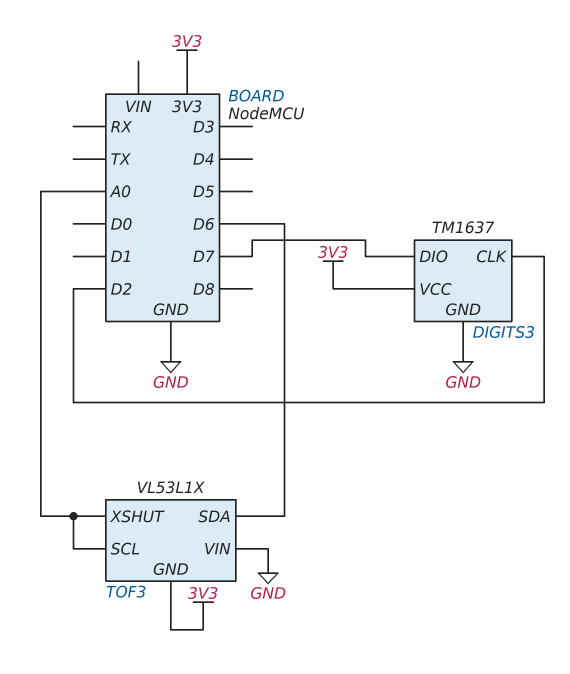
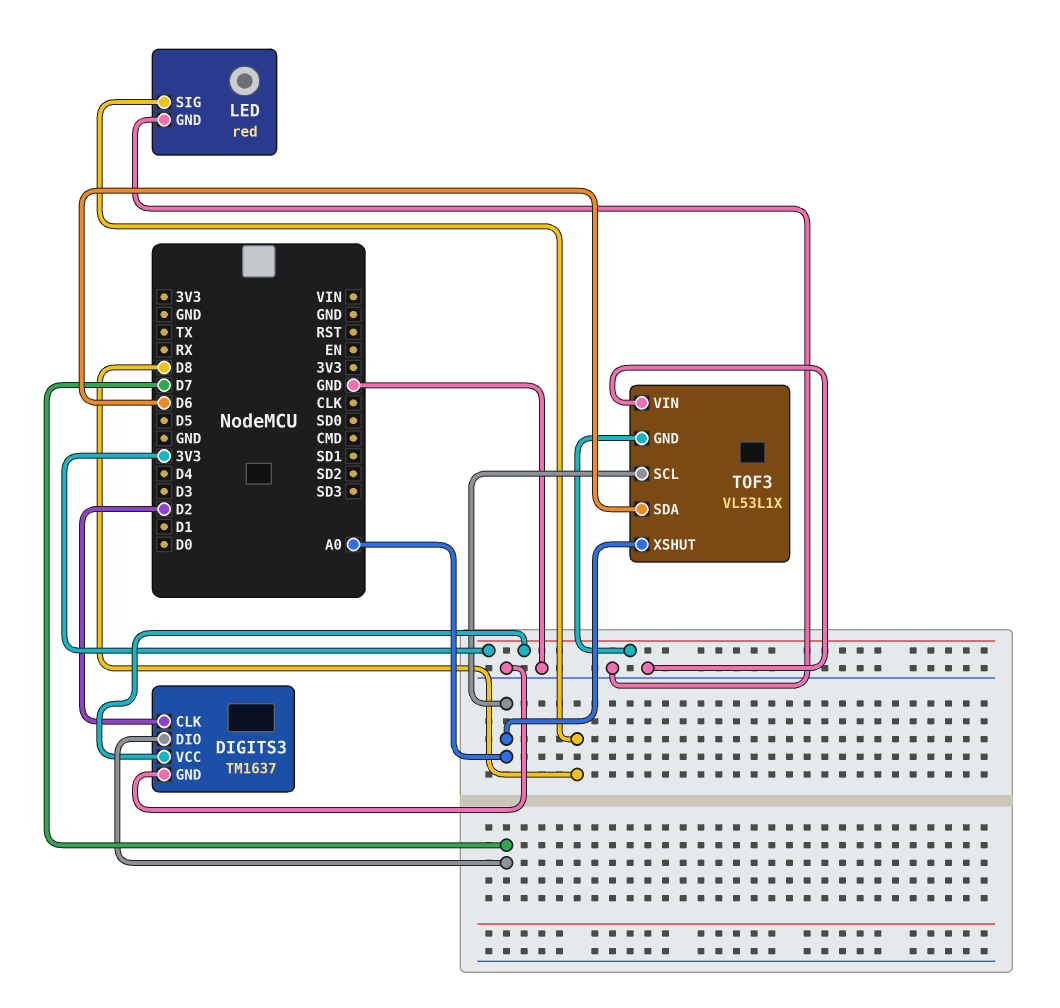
LED: none -> red
LED pin GND: none -> GND
LED pin SIG: none -> D8

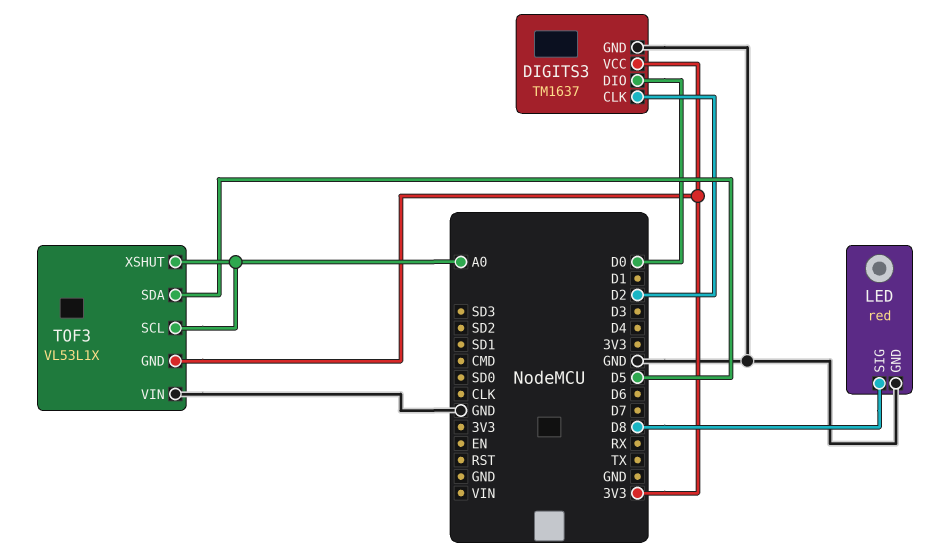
DIGITS3 pin DIO: D7 -> D0
TOF3 pin SDA: D6 -> D5

